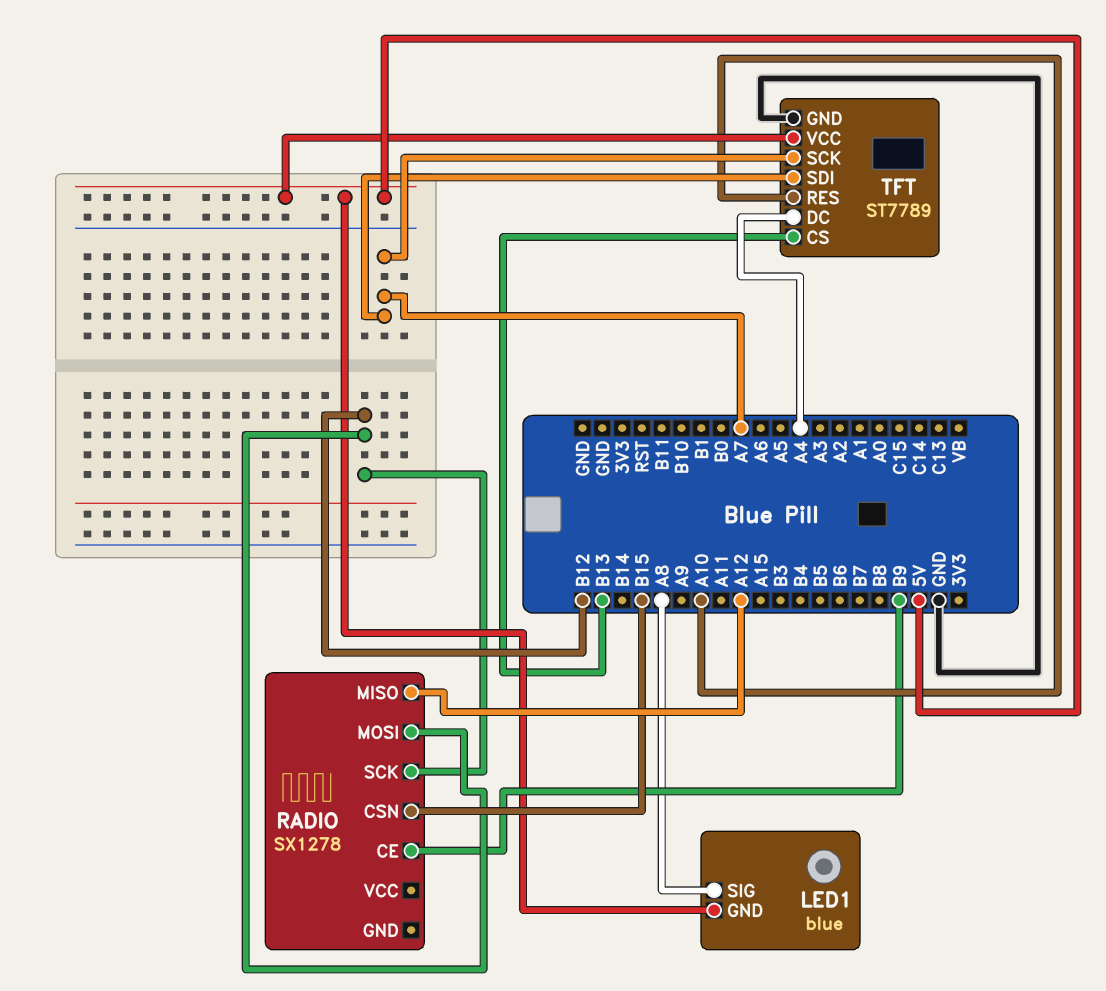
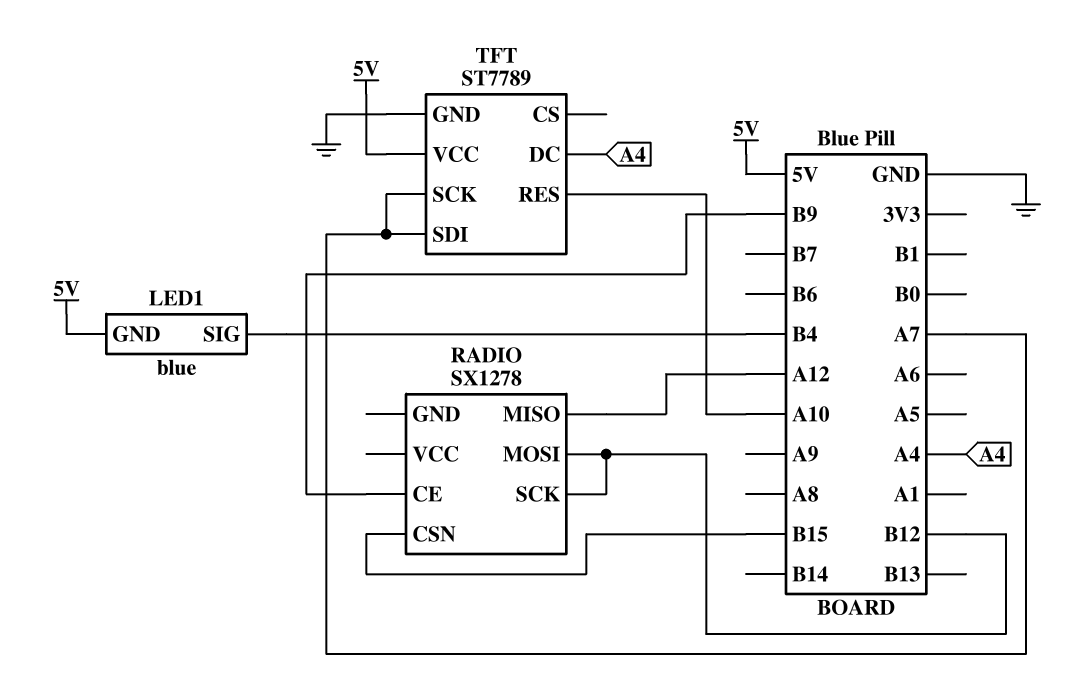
LED1 pin SIG: A8 -> B4
TFT pin CS: B13 -> none

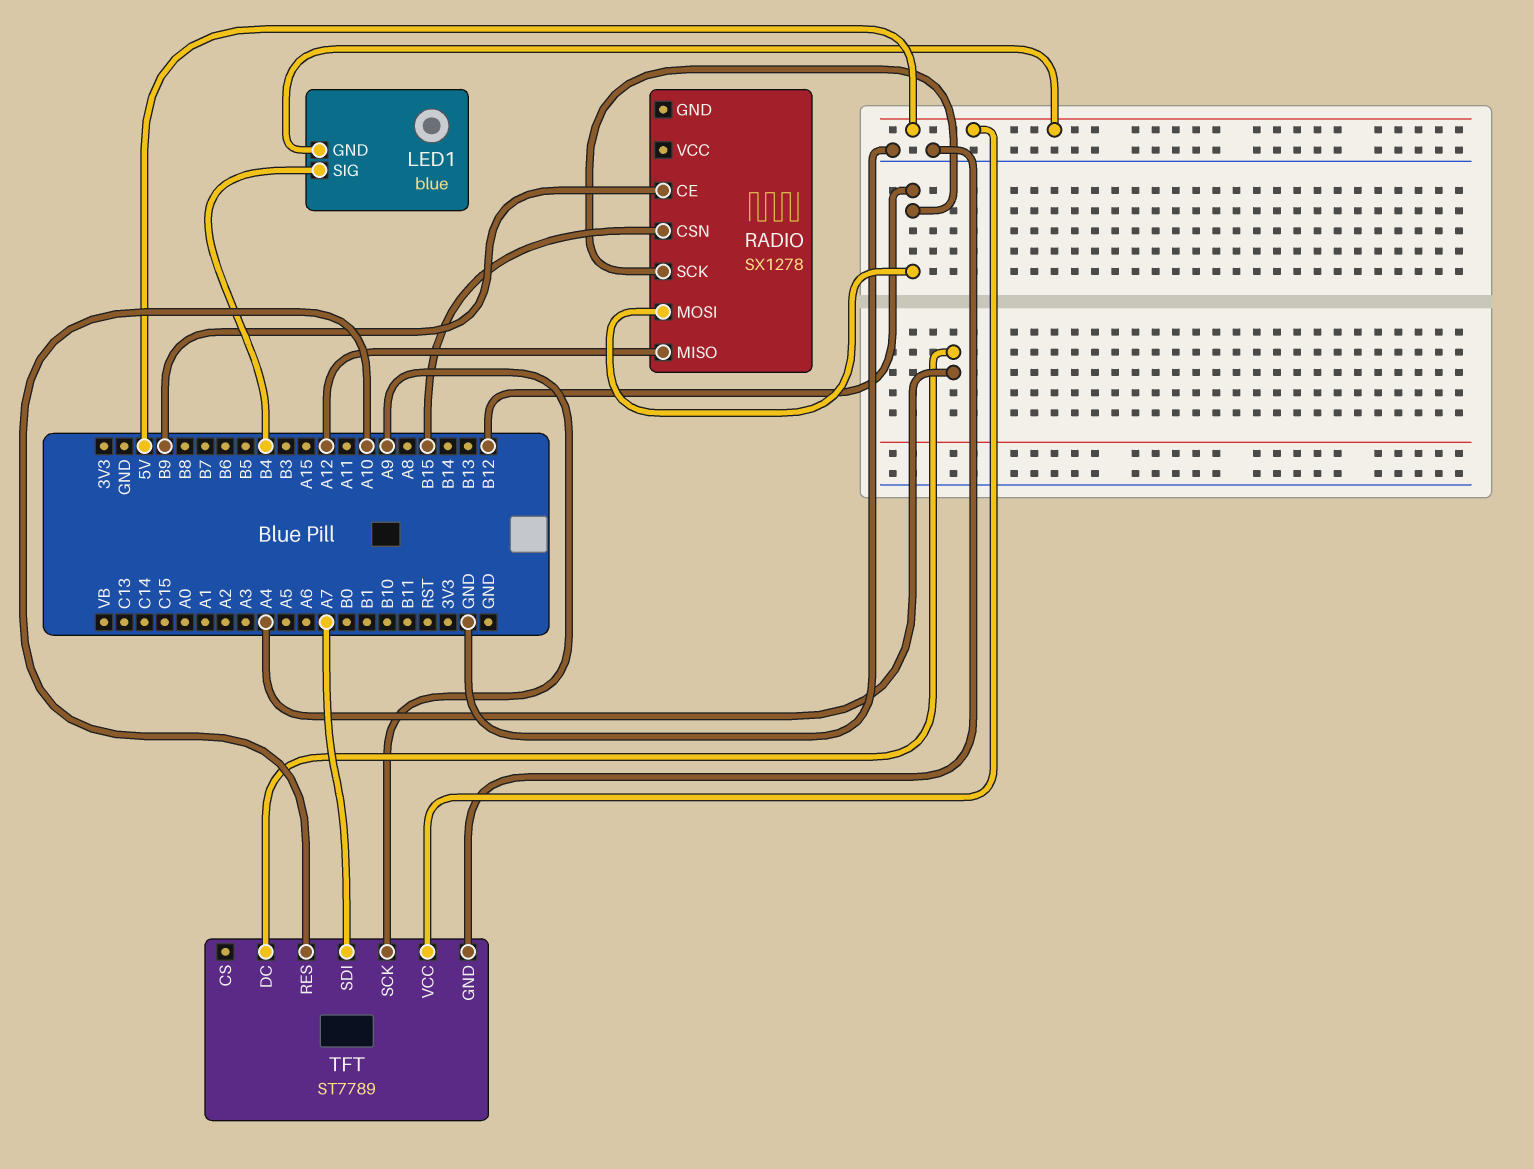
TFT pin SCK: A7 -> A9

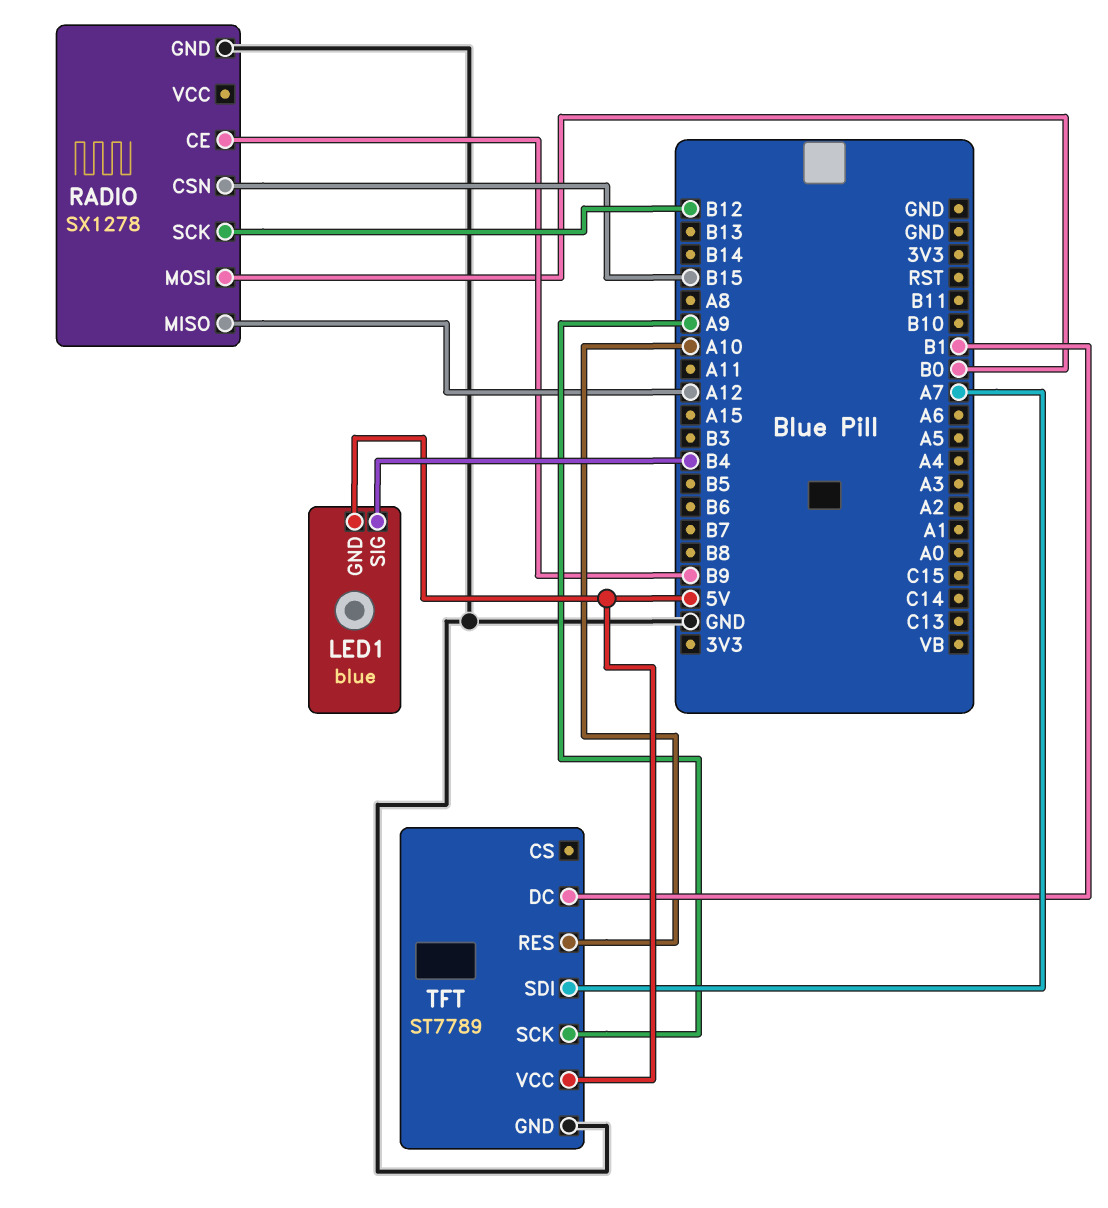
RADIO pin GND: none -> GND
RADIO pin MOSI: B12 -> B0
TFT pin DC: A4 -> B1

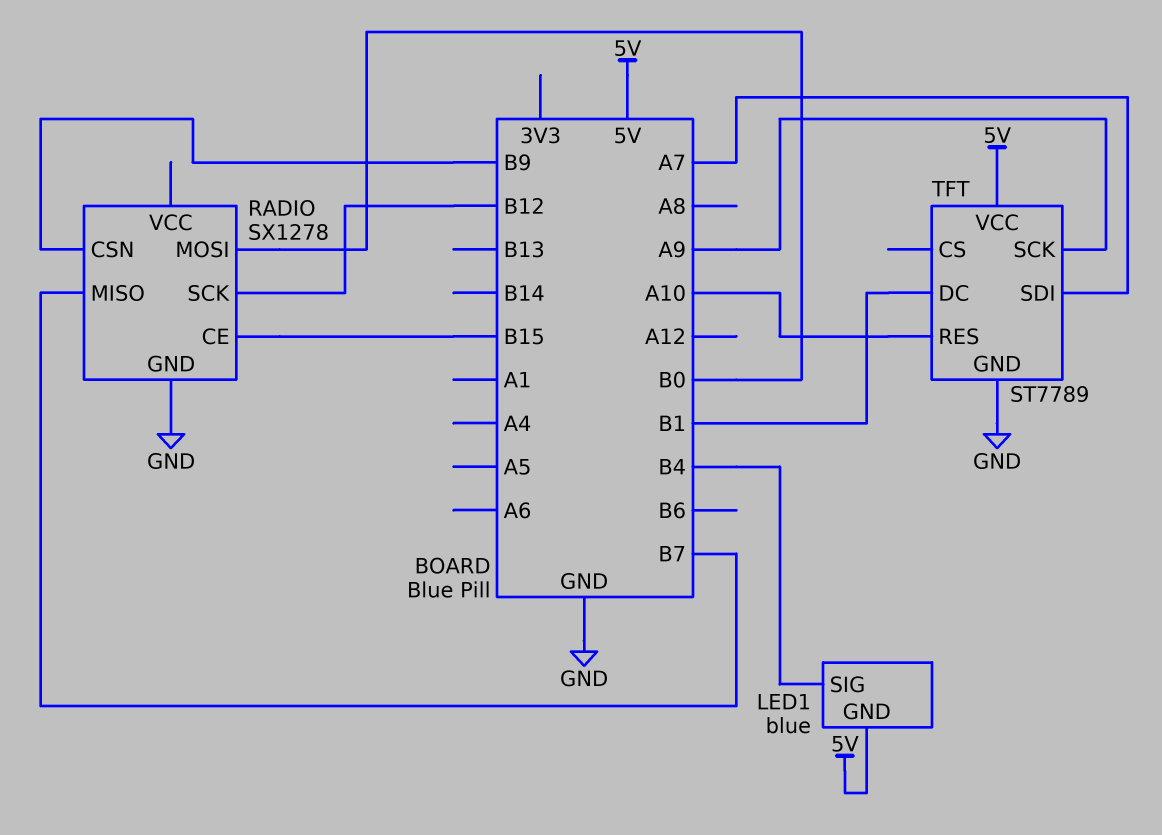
RADIO pin CE: B9 -> B15
RADIO pin CSN: B15 -> B9
RADIO pin MISO: A12 -> B7

